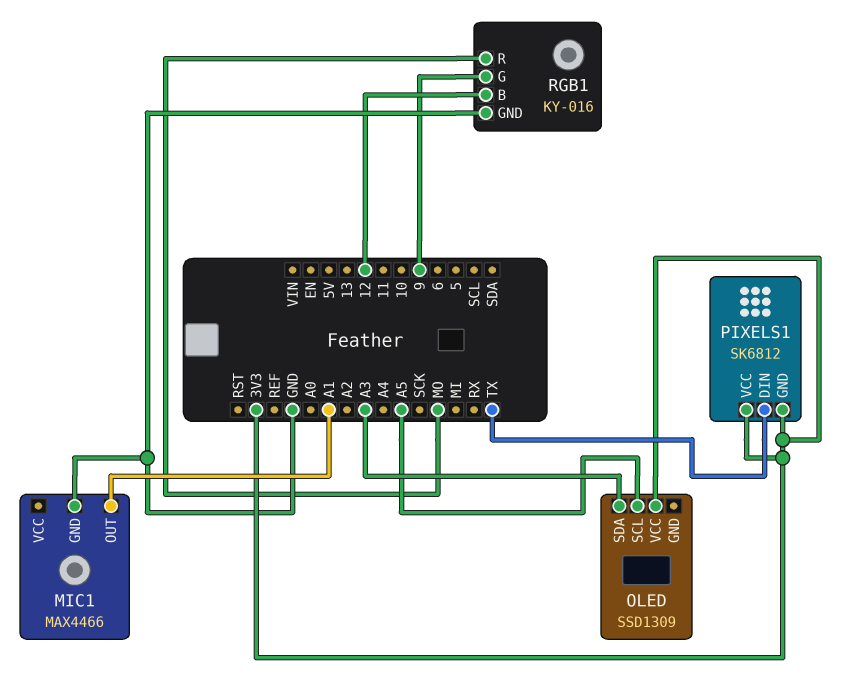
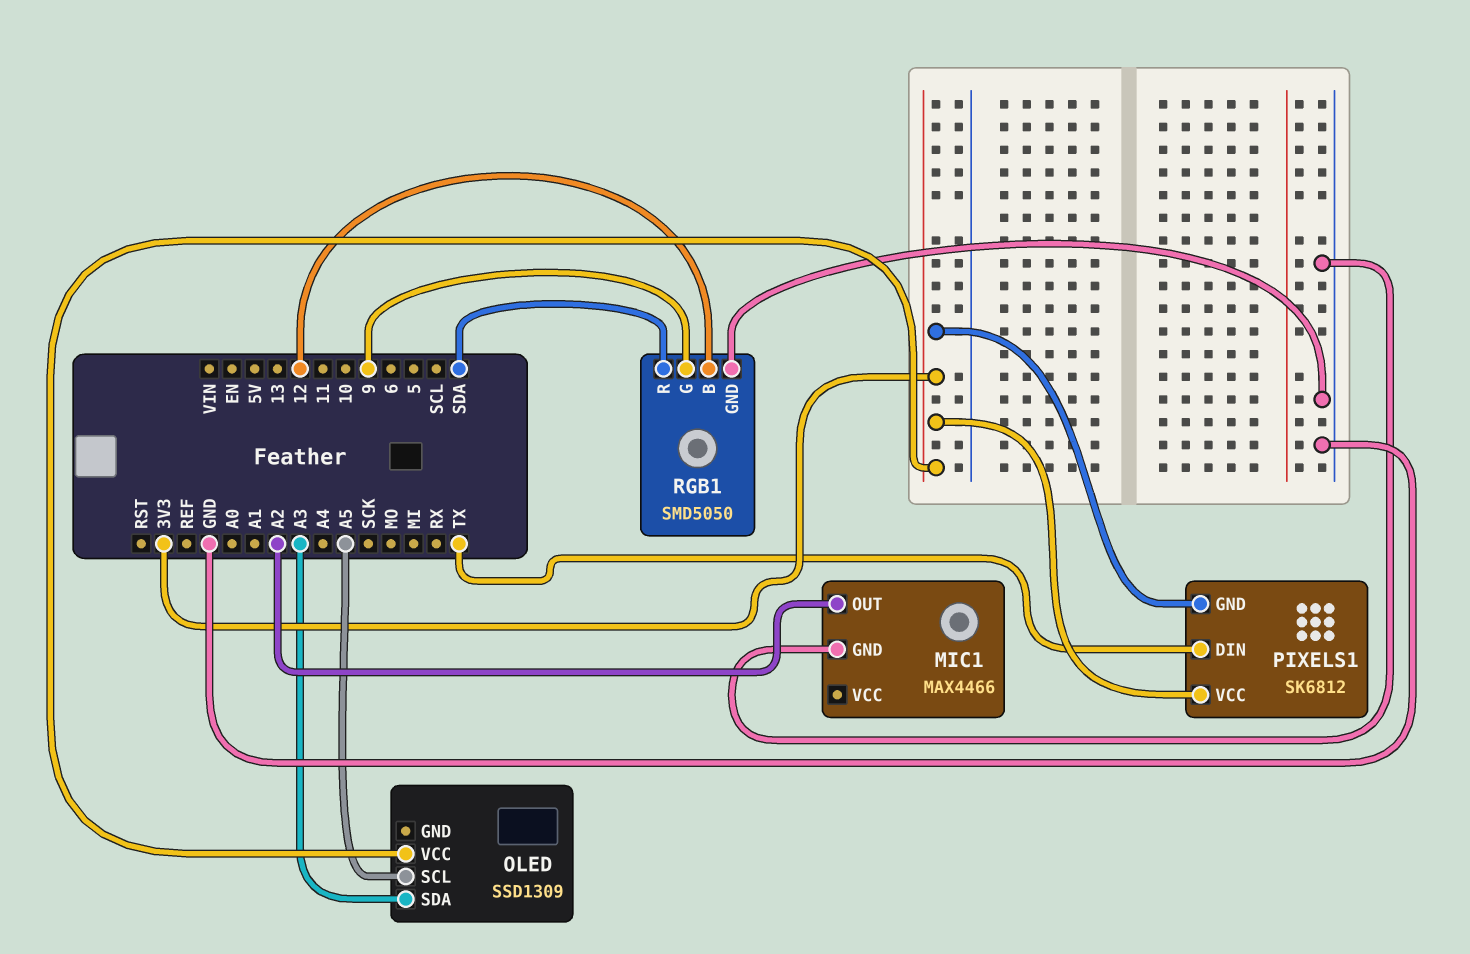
MIC1 pin OUT: A1 -> A2
RGB1: KY-016 -> SMD5050
RGB1 pin R: MO -> SDA

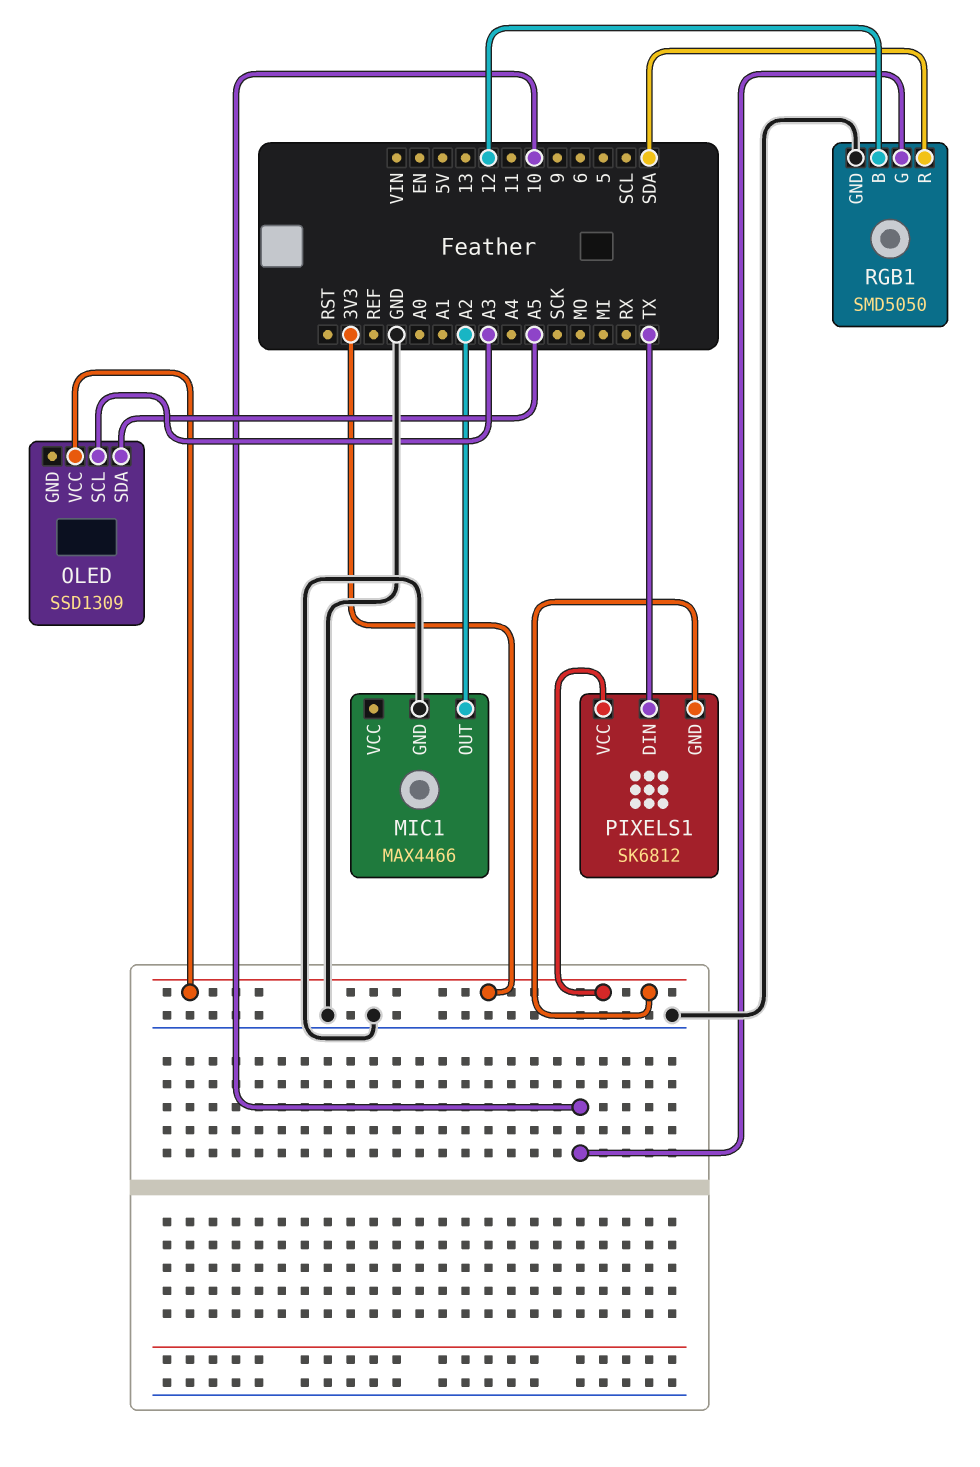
OLED pin SCL: A5 -> A3
OLED pin SDA: A3 -> A5
RGB1 pin G: 9 -> 10

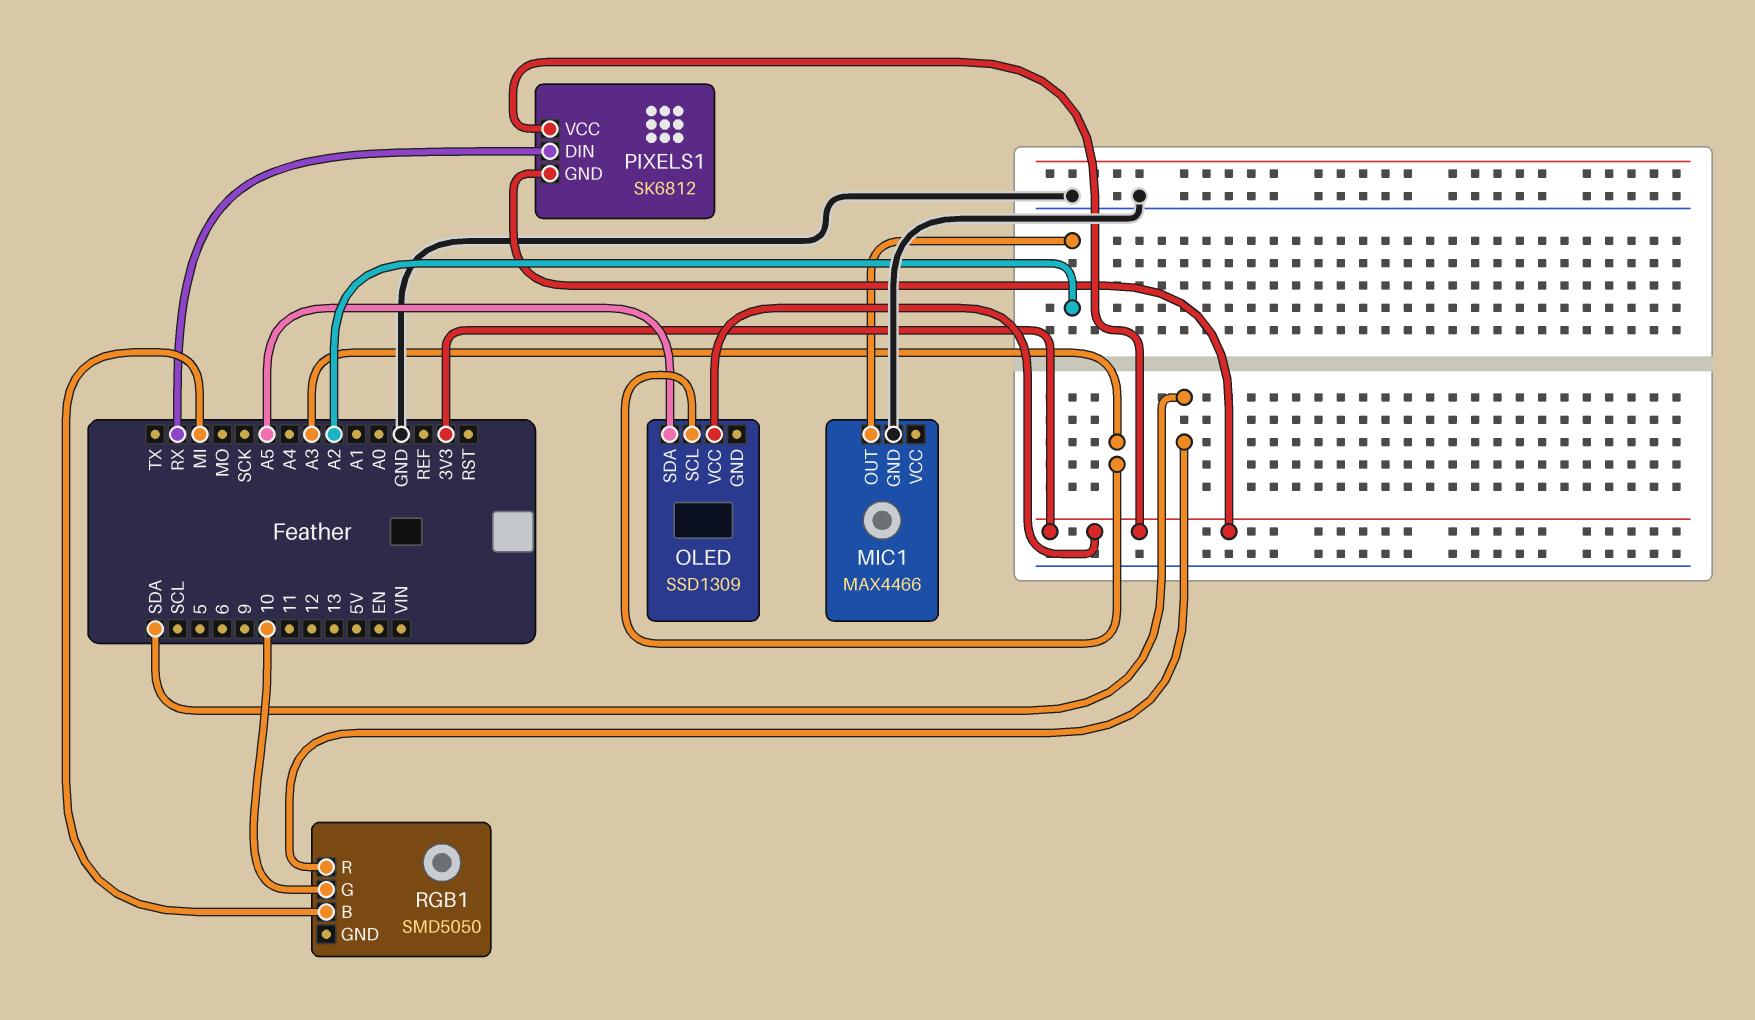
PIXELS1 pin DIN: TX -> RX
RGB1 pin B: 12 -> MI
RGB1 pin GND: GND -> none

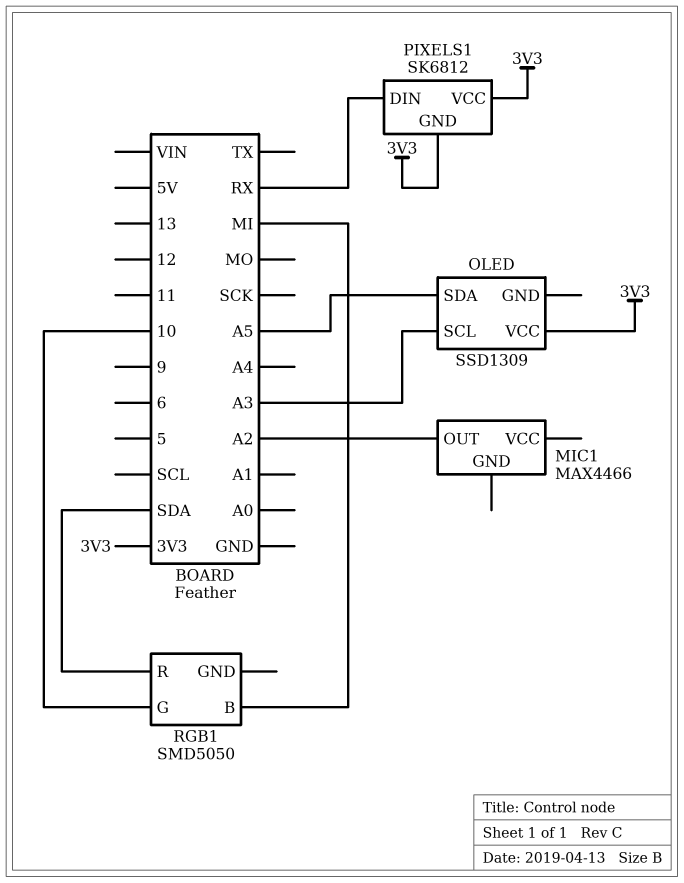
MIC1 pin GND: GND -> none

